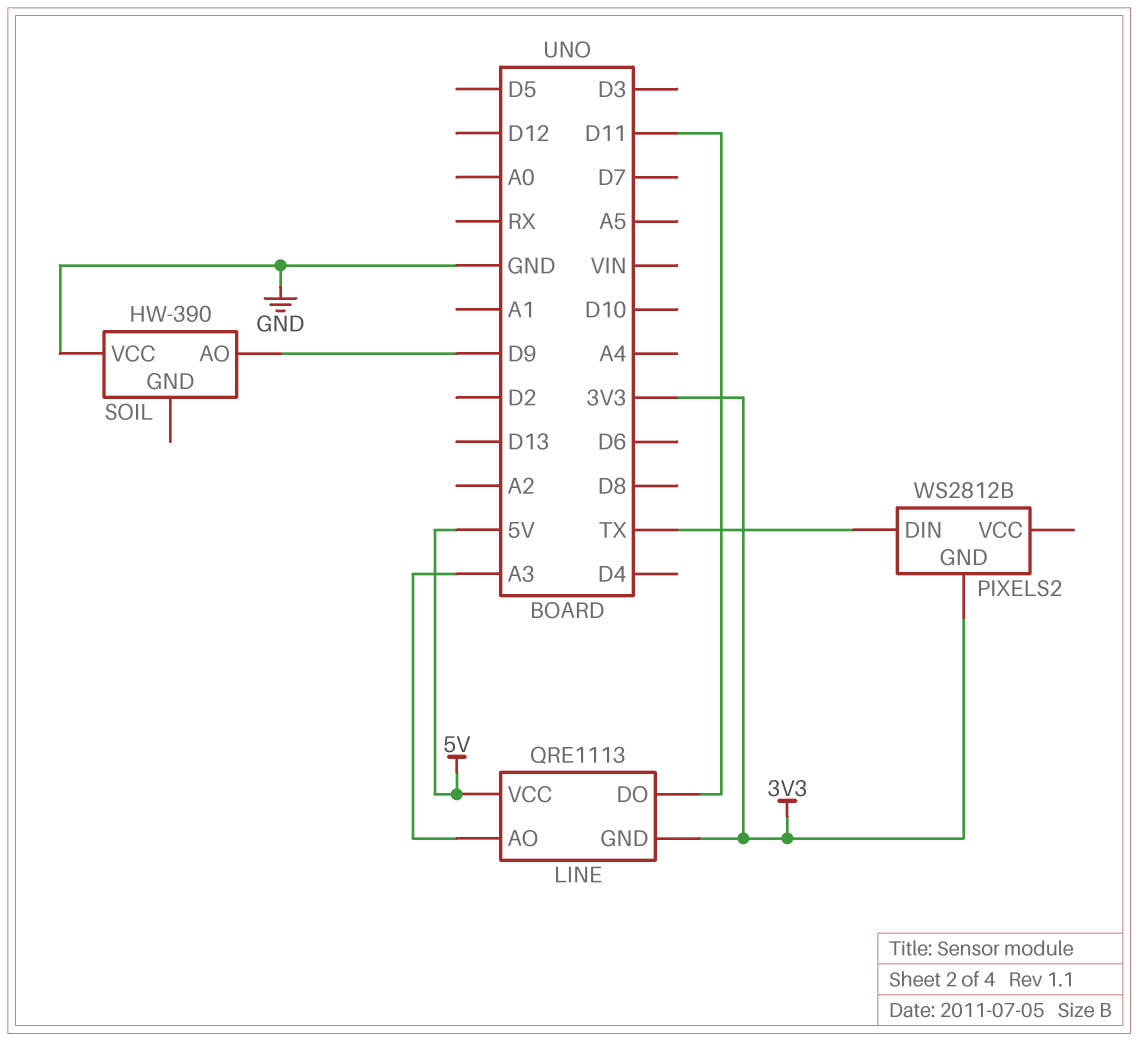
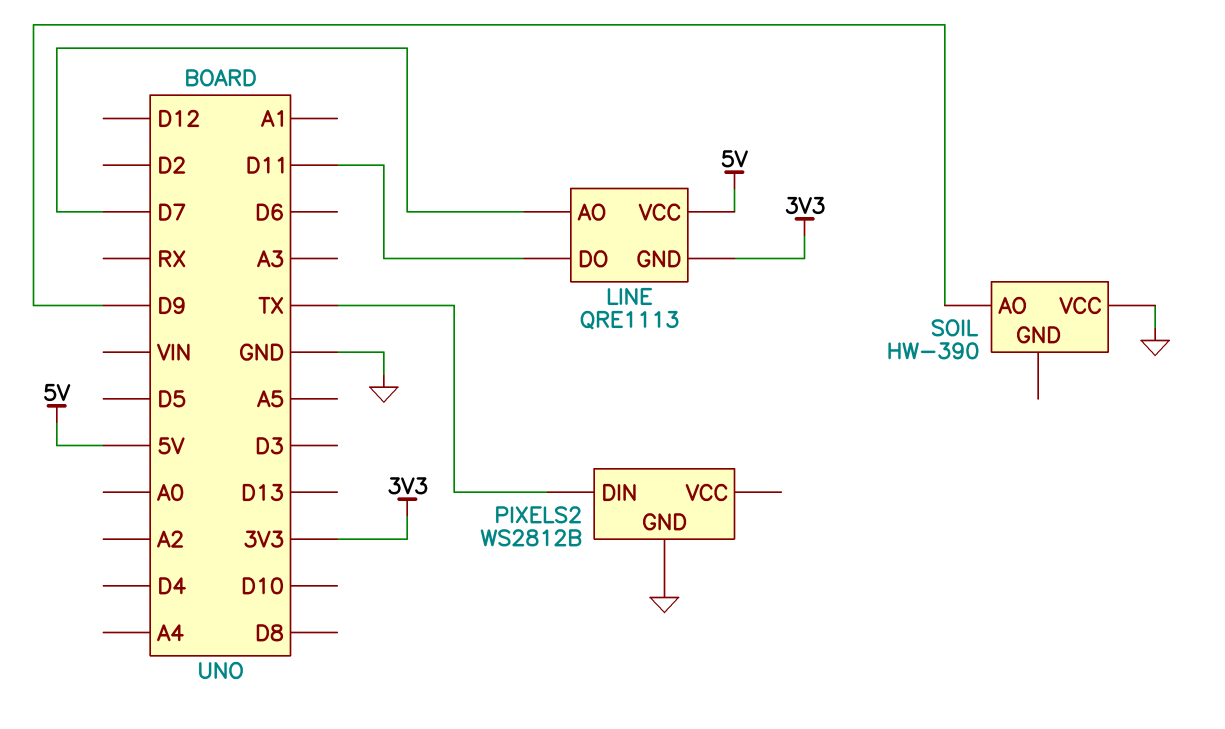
LINE pin AO: A3 -> D7
PIXELS2 pin GND: 3V3 -> GND

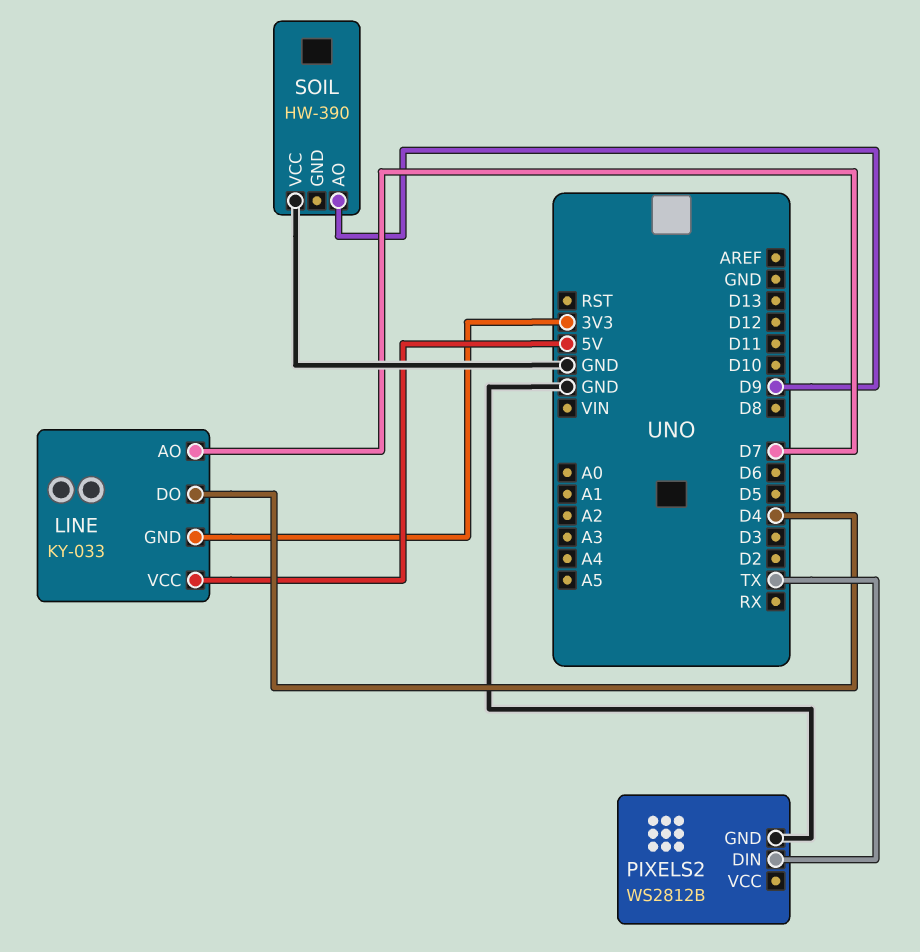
LINE: QRE1113 -> KY-033
LINE pin DO: D11 -> D4

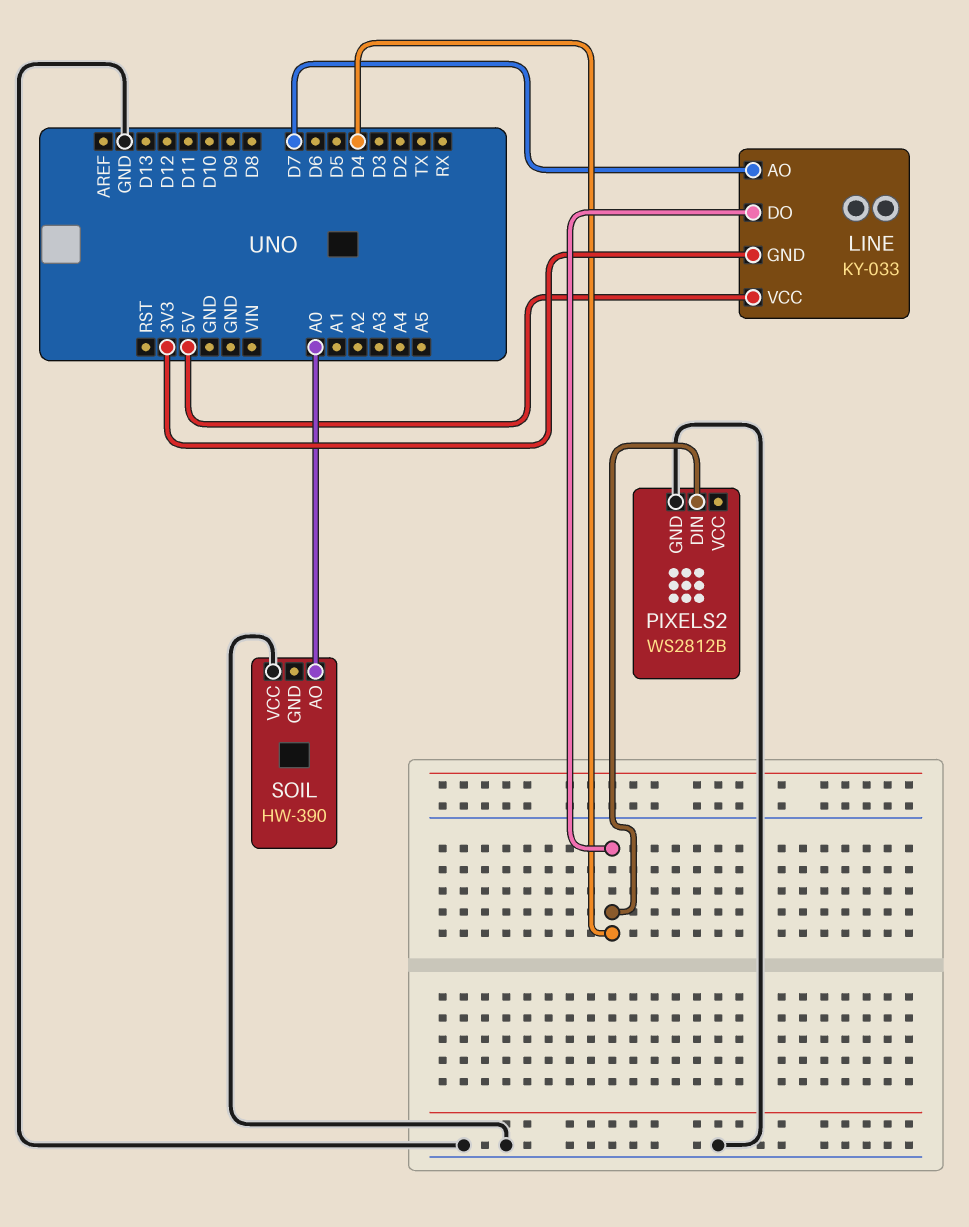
PIXELS2 pin DIN: TX -> D4
SOIL pin AO: D9 -> A0

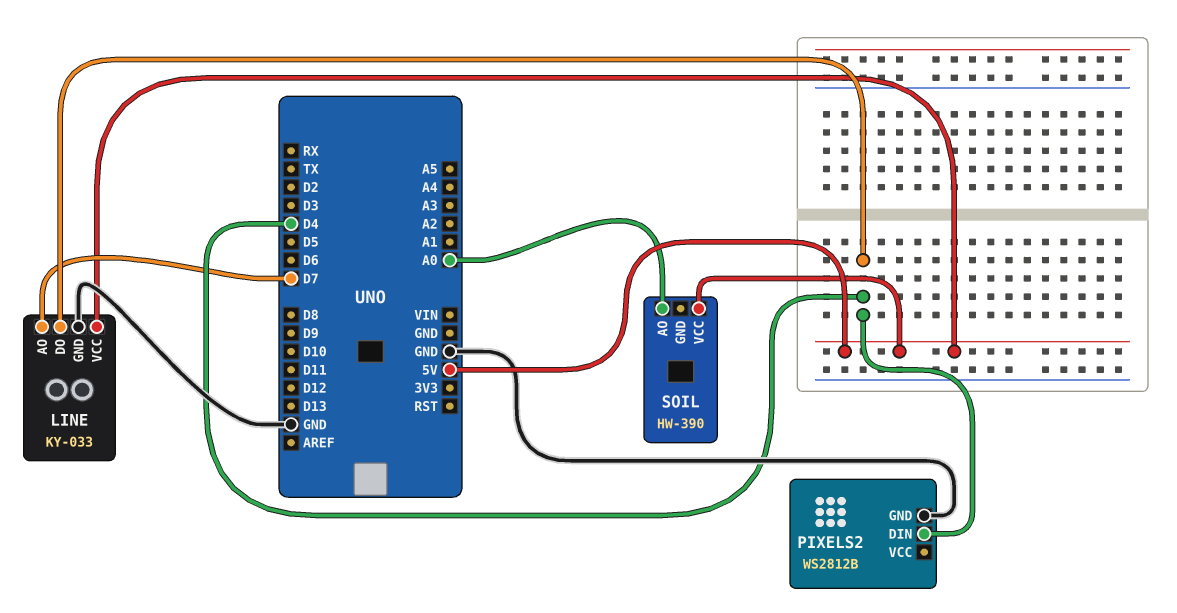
LINE pin GND: 3V3 -> GND
SOIL pin VCC: GND -> 5V

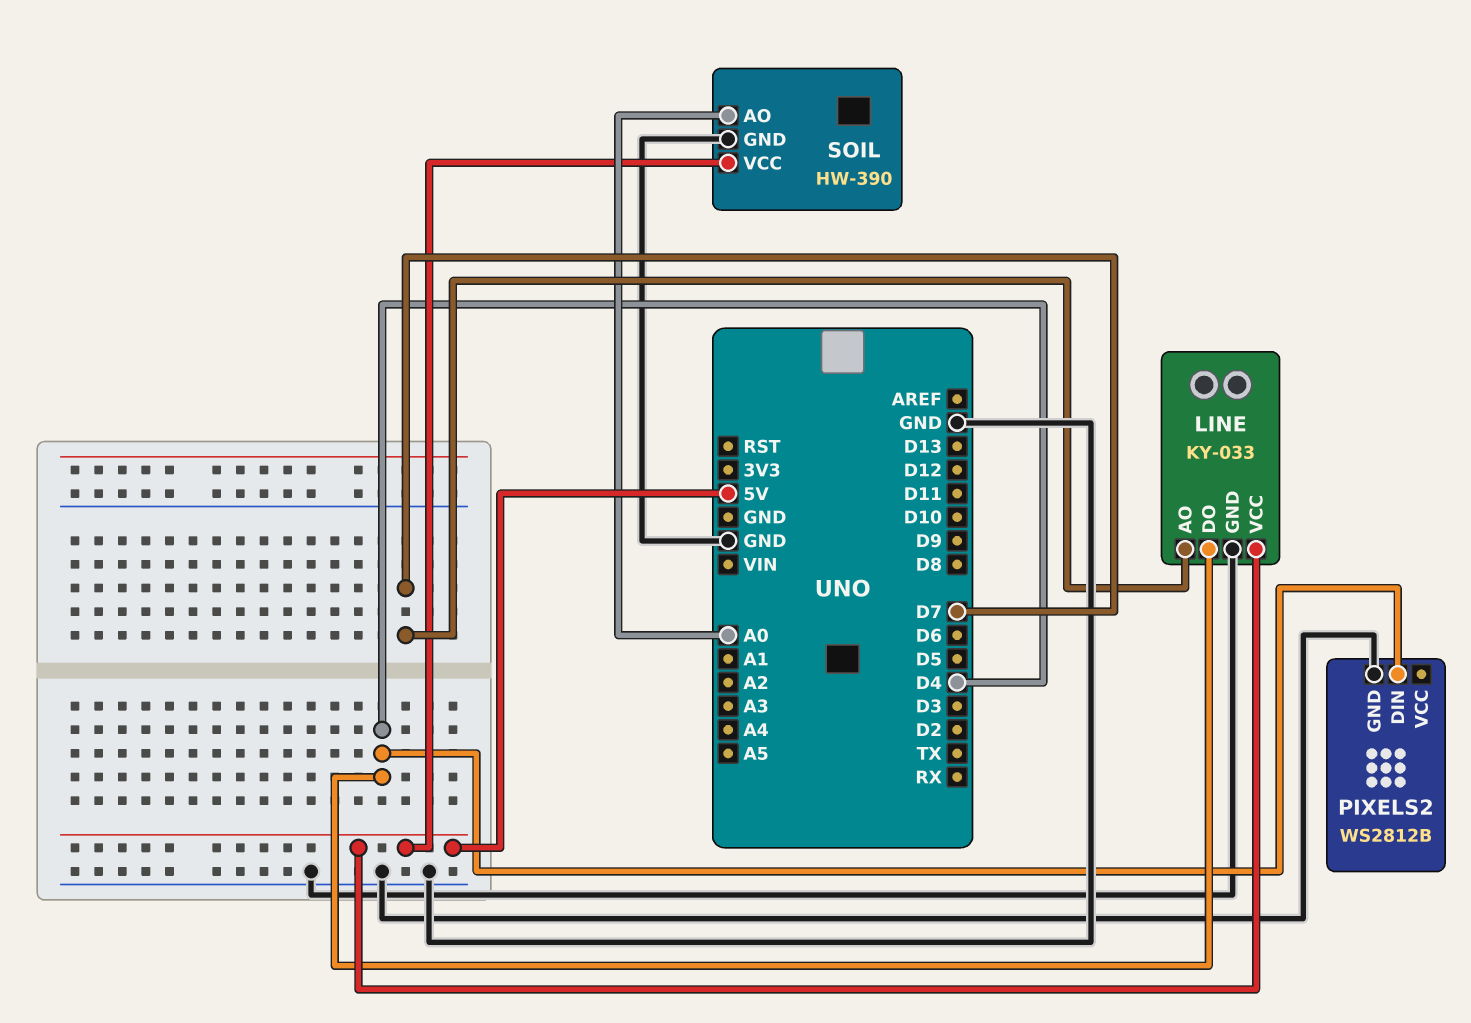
SOIL pin GND: none -> GND

